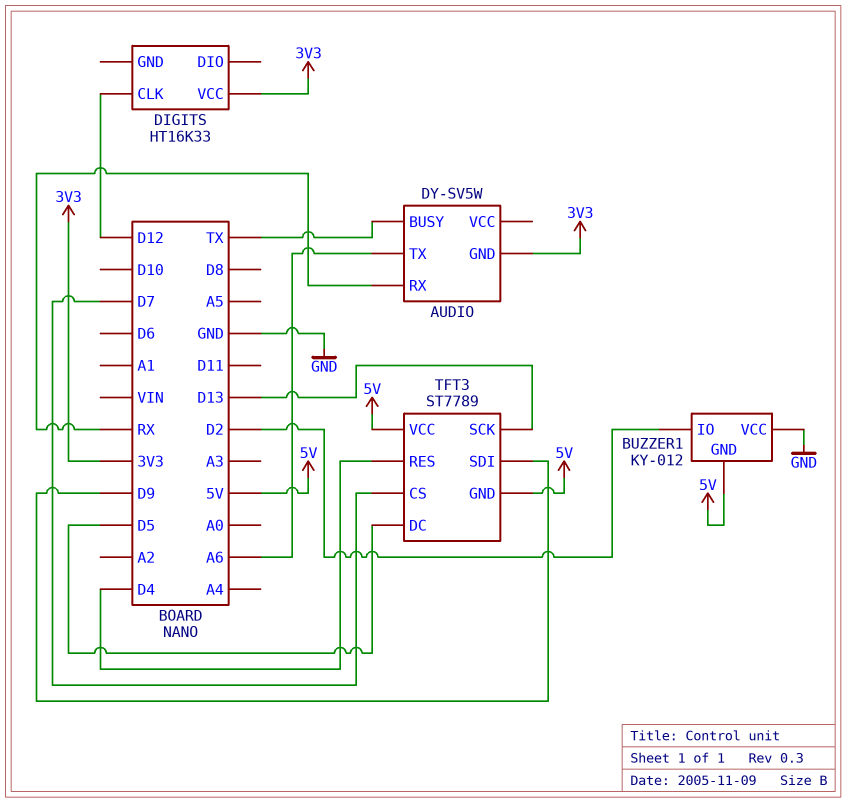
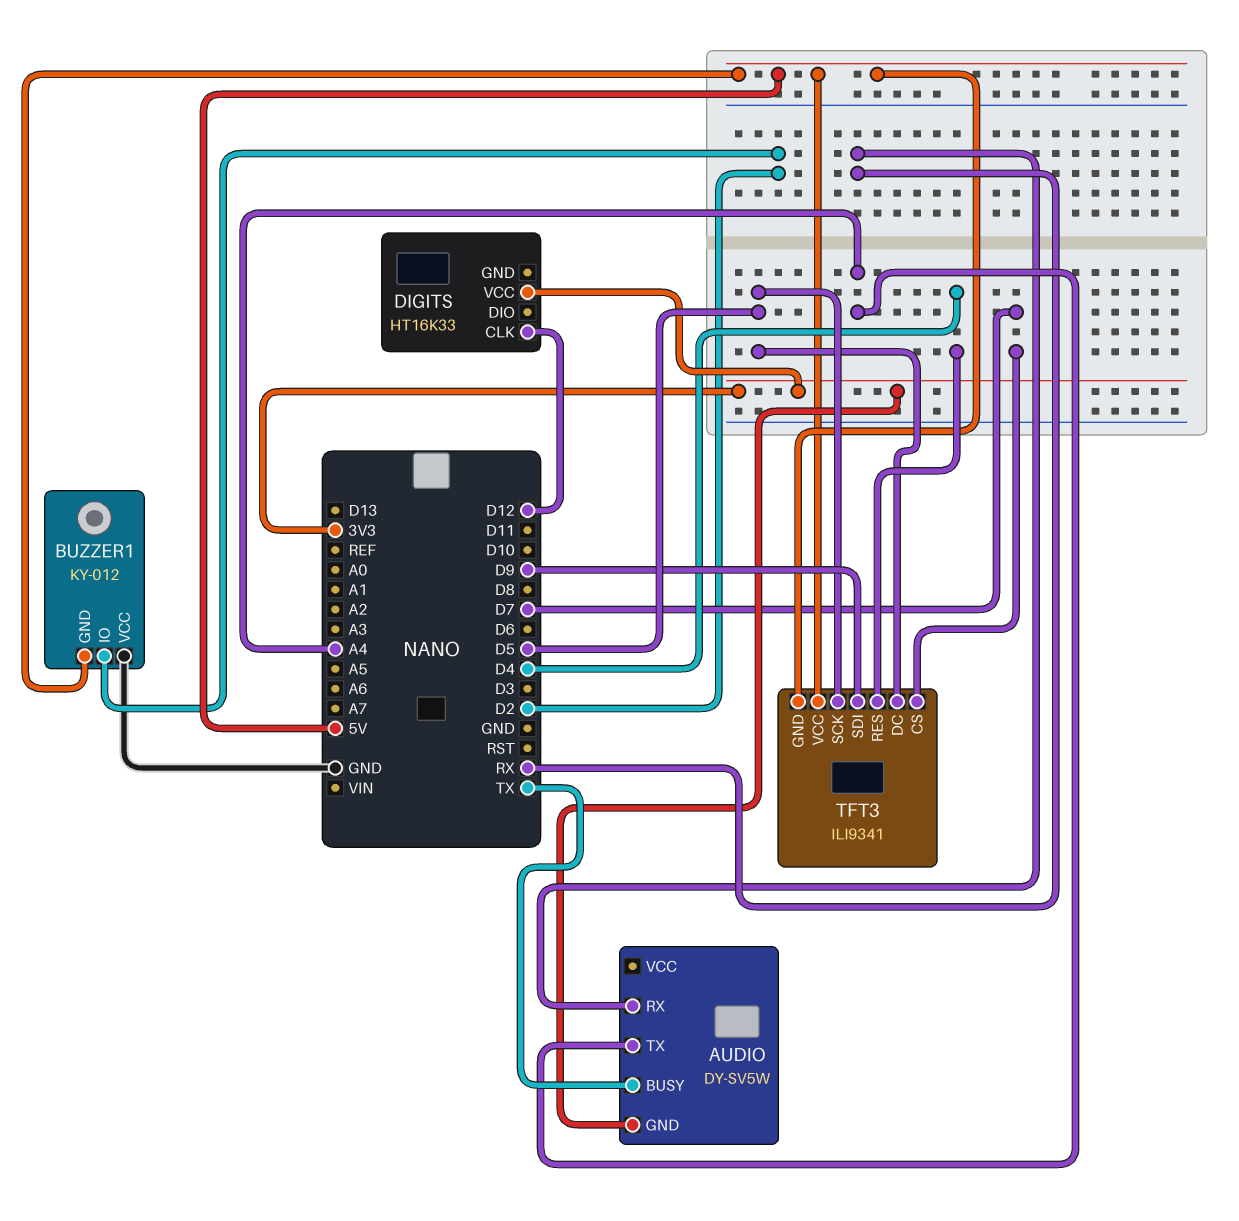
AUDIO pin TX: A6 -> A4
TFT3: ST7789 -> ILI9341
TFT3 pin SCK: D13 -> D5

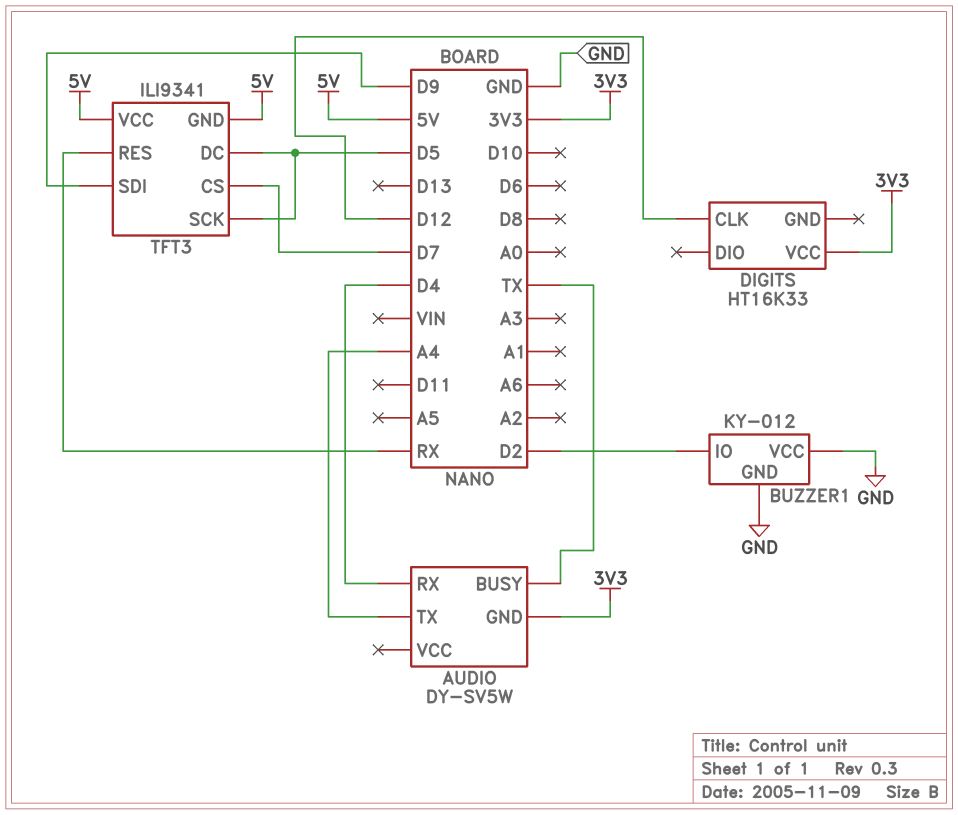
AUDIO pin RX: RX -> D4
BUZZER1 pin GND: 5V -> GND
TFT3 pin RES: D4 -> RX

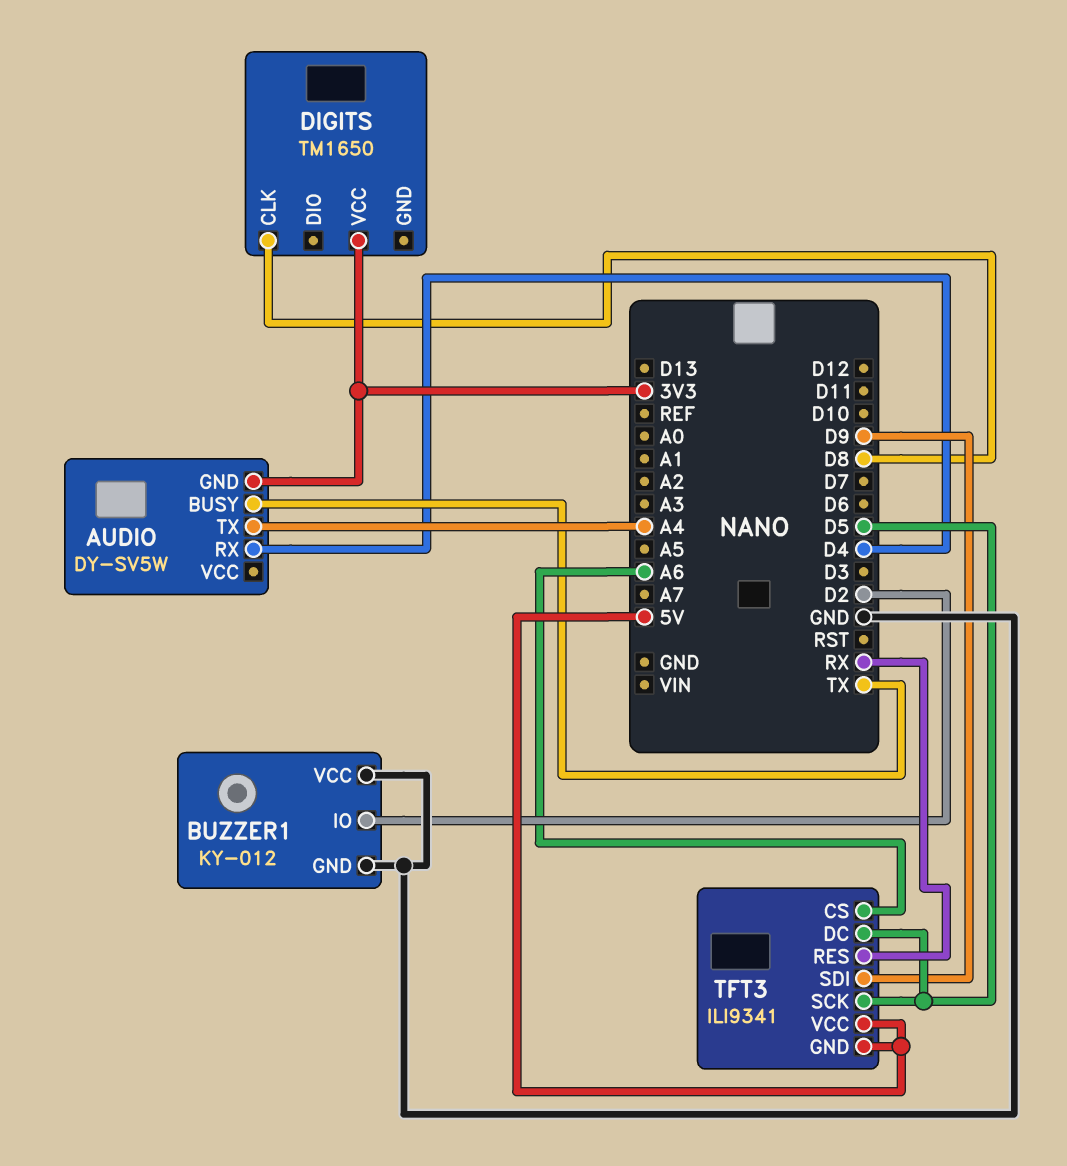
DIGITS: HT16K33 -> TM1650
DIGITS pin CLK: D12 -> D8
TFT3 pin CS: D7 -> A6

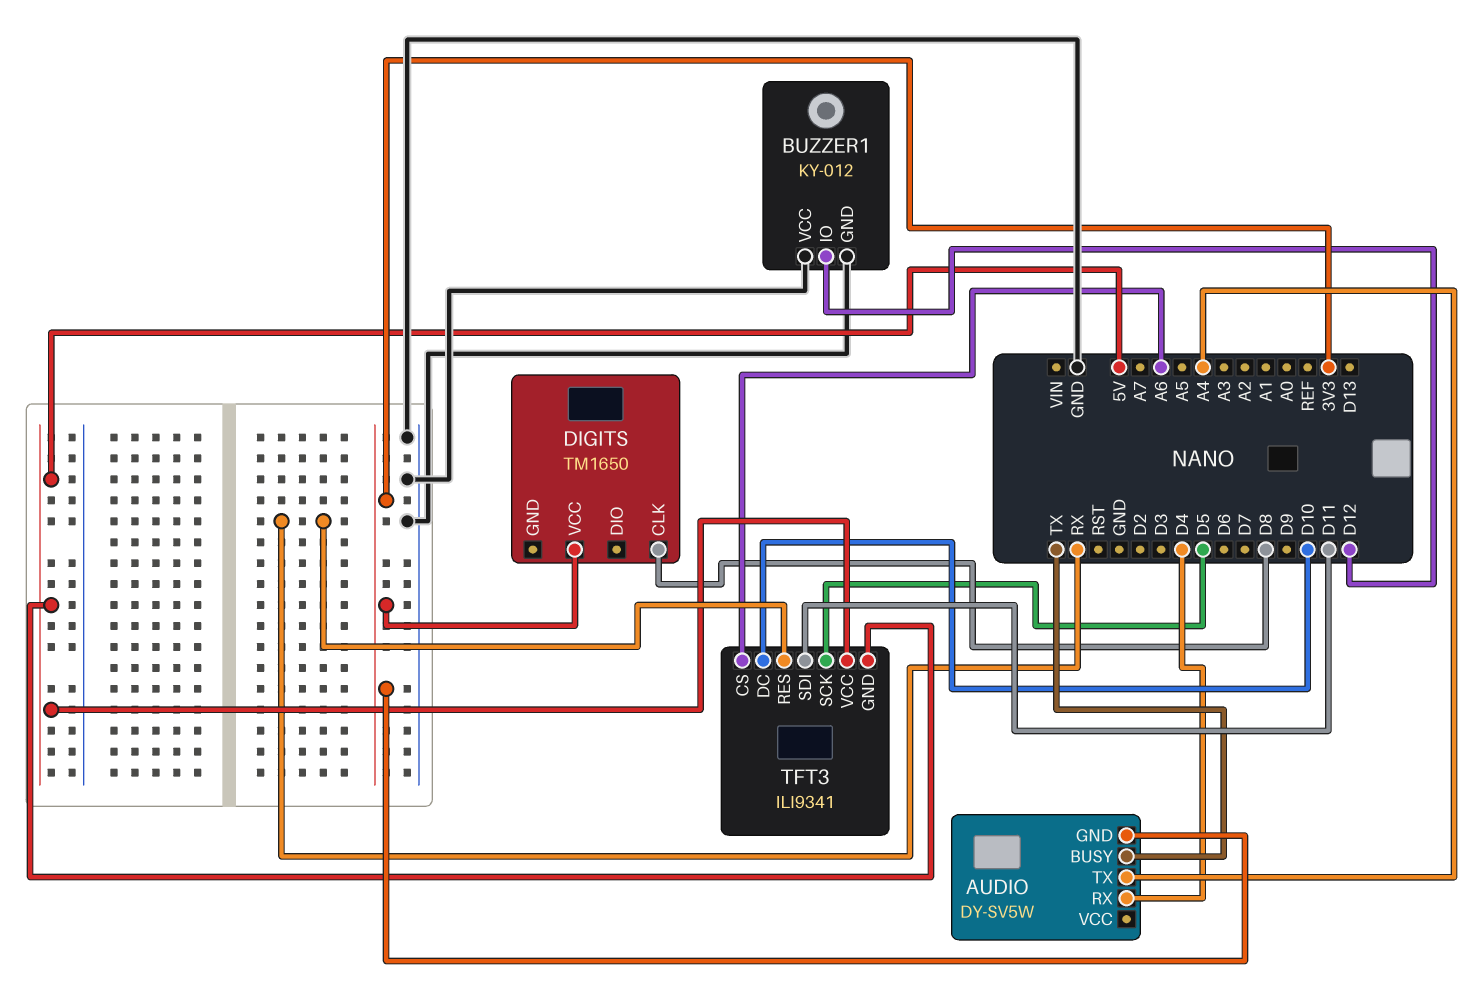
BUZZER1 pin IO: D2 -> D12
TFT3 pin DC: D5 -> D10
TFT3 pin SDI: D9 -> D11

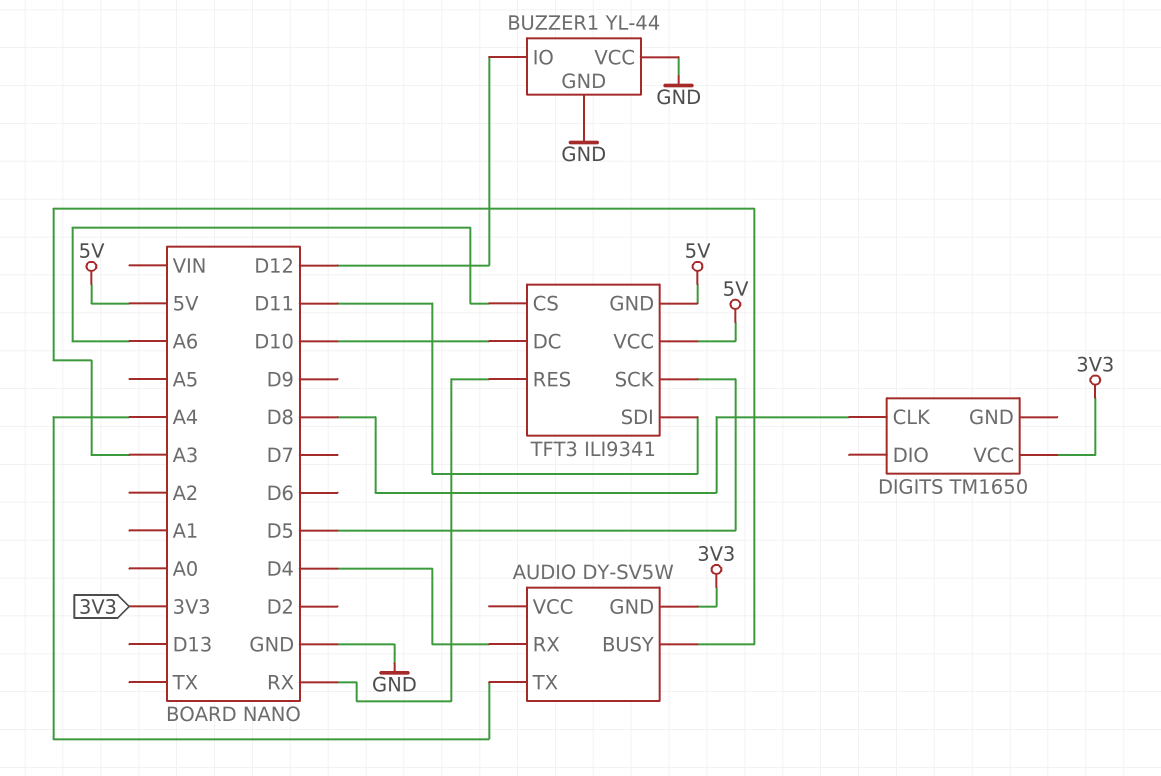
AUDIO pin BUSY: TX -> A3
BUZZER1: KY-012 -> YL-44

